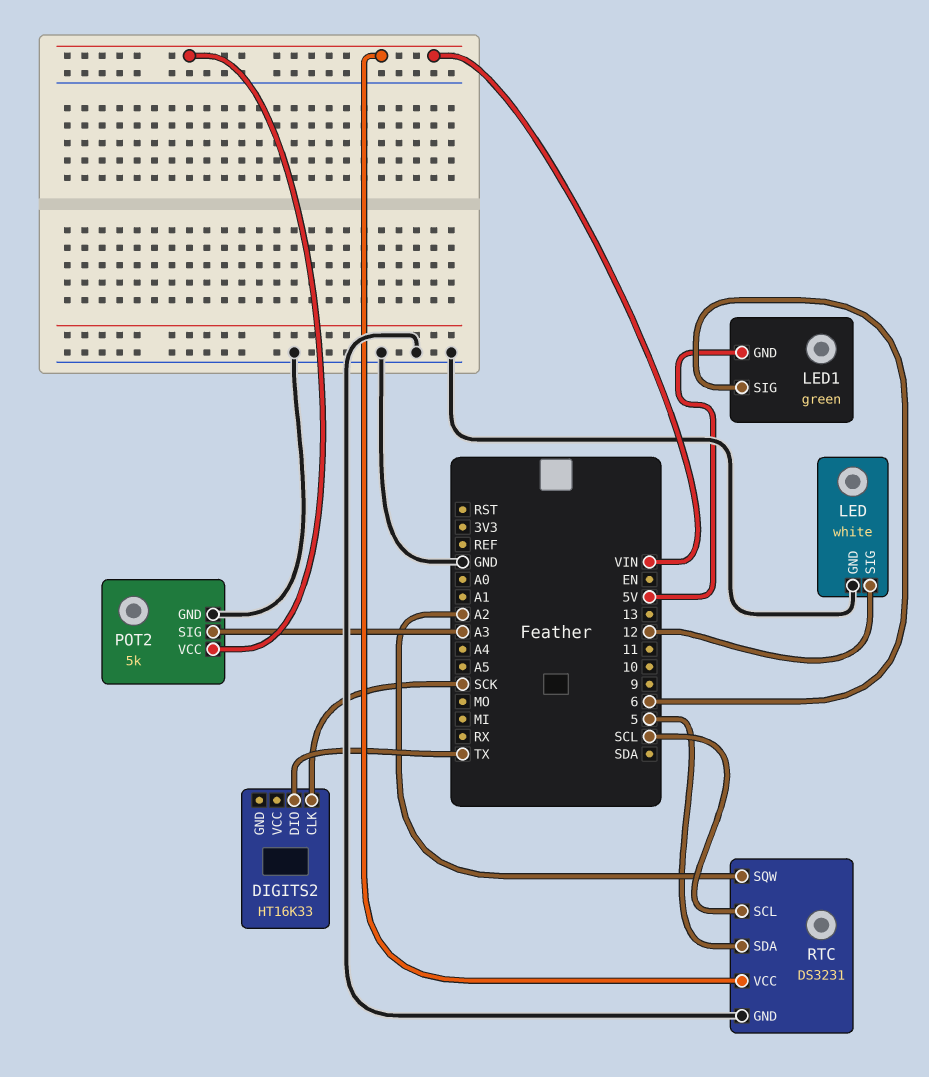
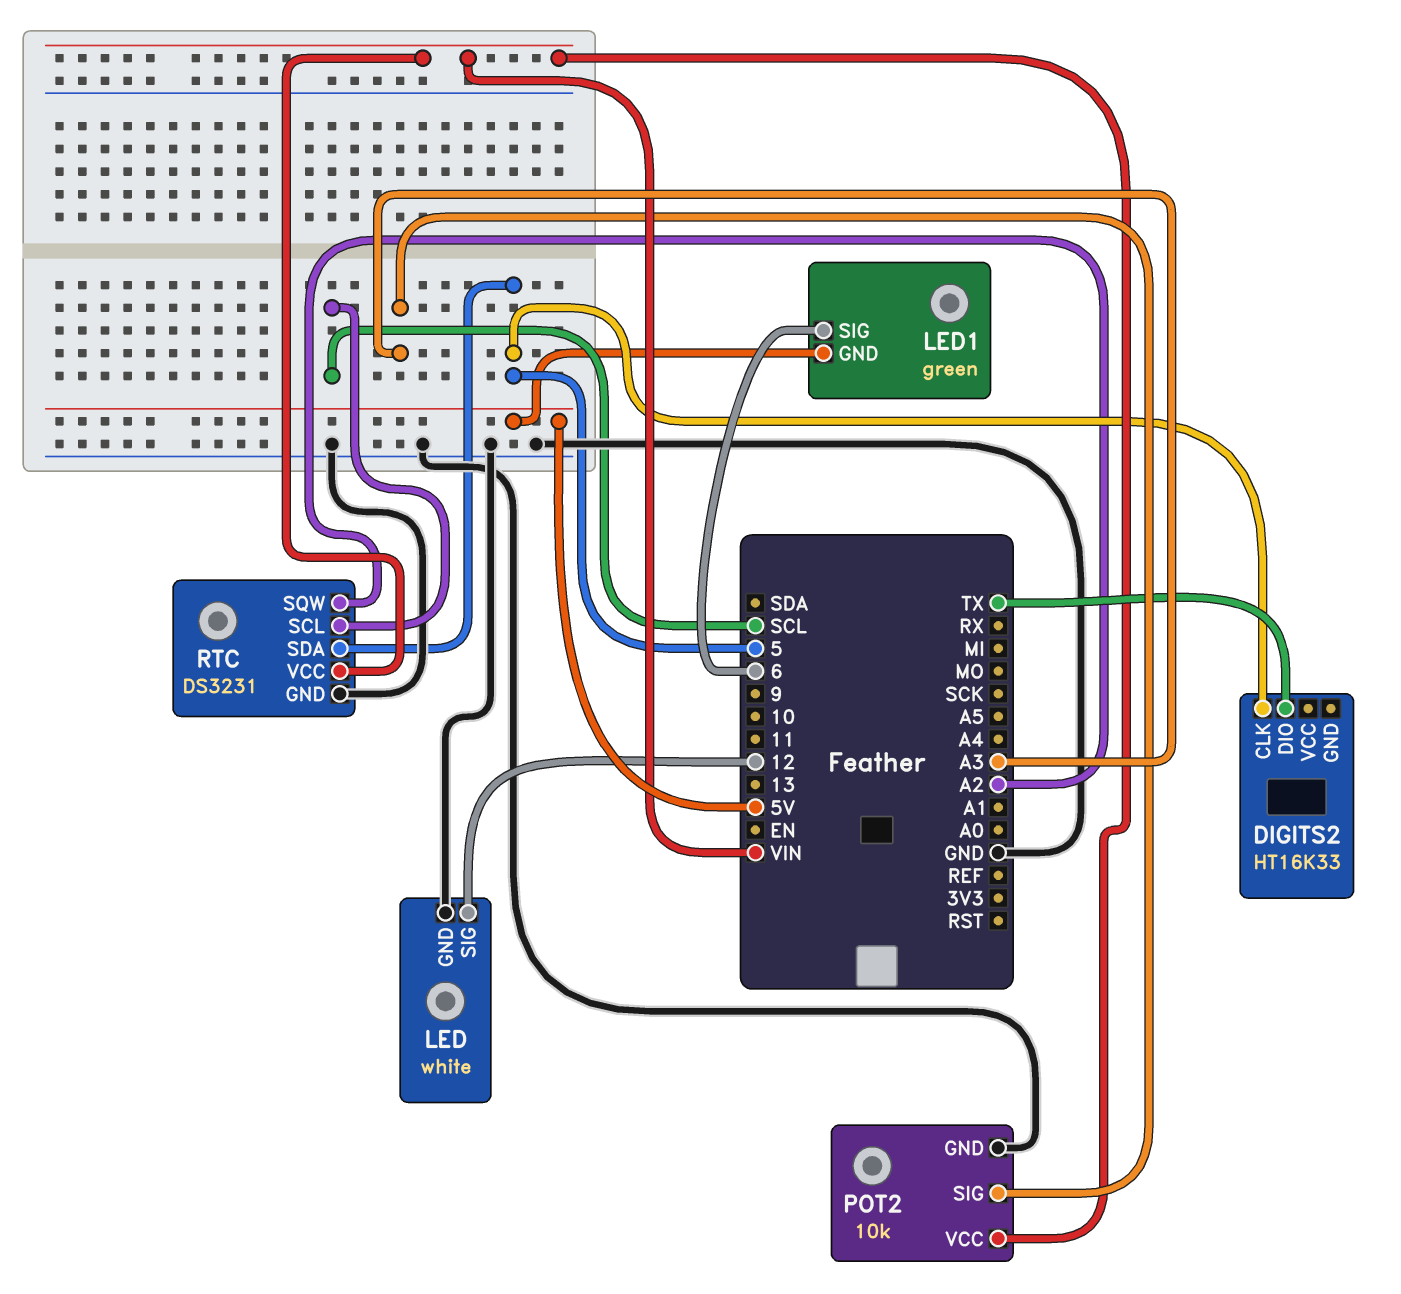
DIGITS2 pin CLK: SCK -> 5
POT2: 5k -> 10k

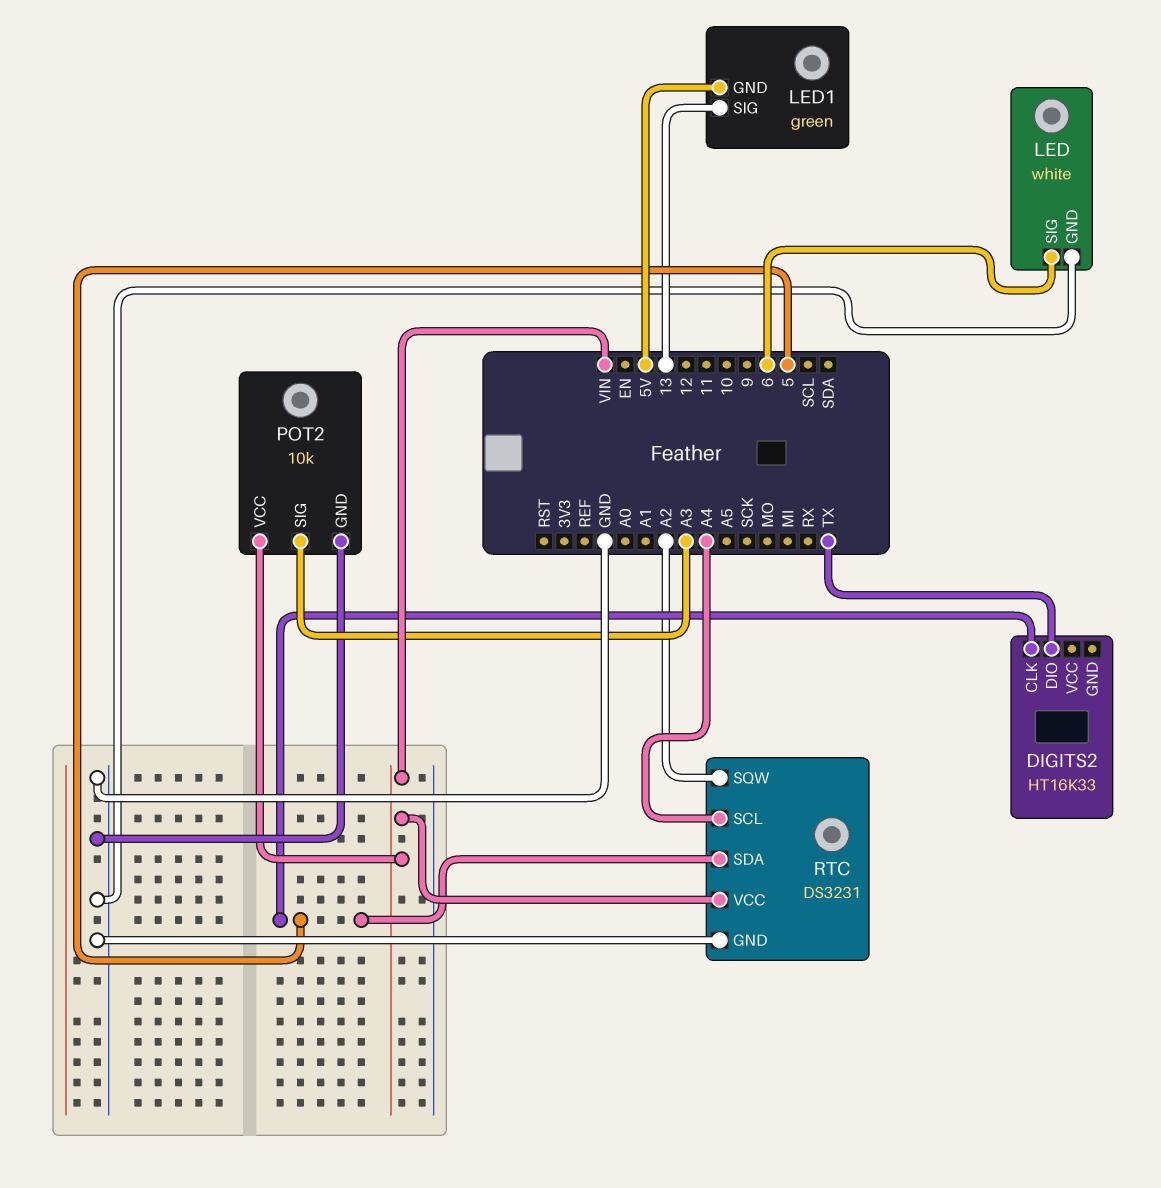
LED pin SIG: 12 -> 6
LED1 pin SIG: 6 -> 13
RTC pin SCL: SCL -> A4

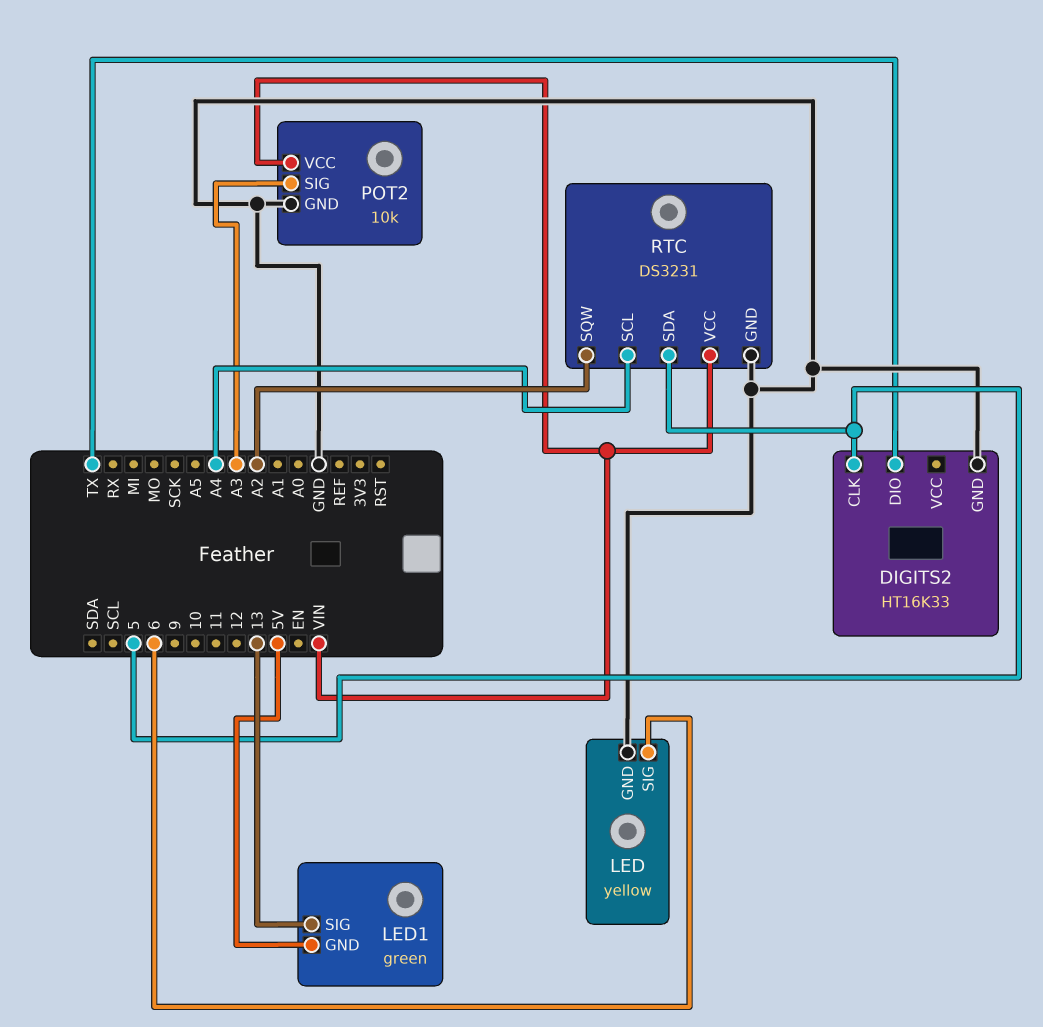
DIGITS2 pin GND: none -> GND
LED: white -> yellow

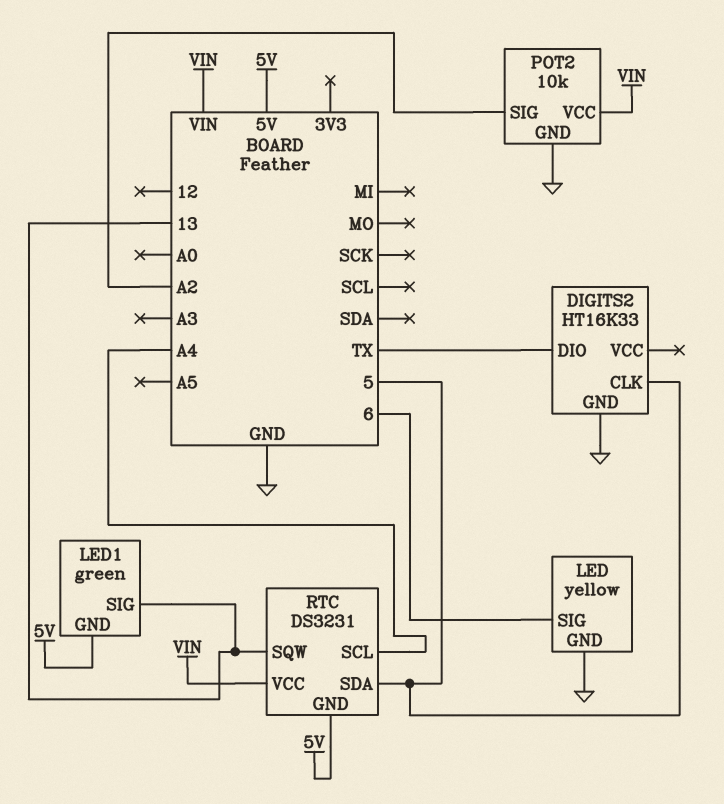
POT2 pin SIG: A3 -> A2
RTC pin GND: GND -> 5V
RTC pin SQW: A2 -> 13

